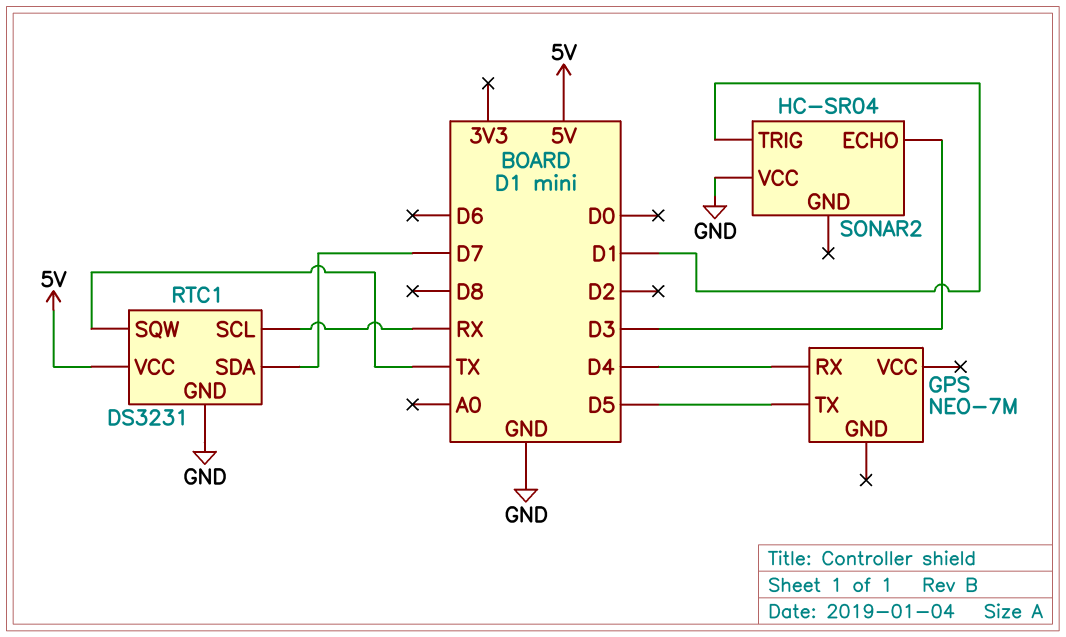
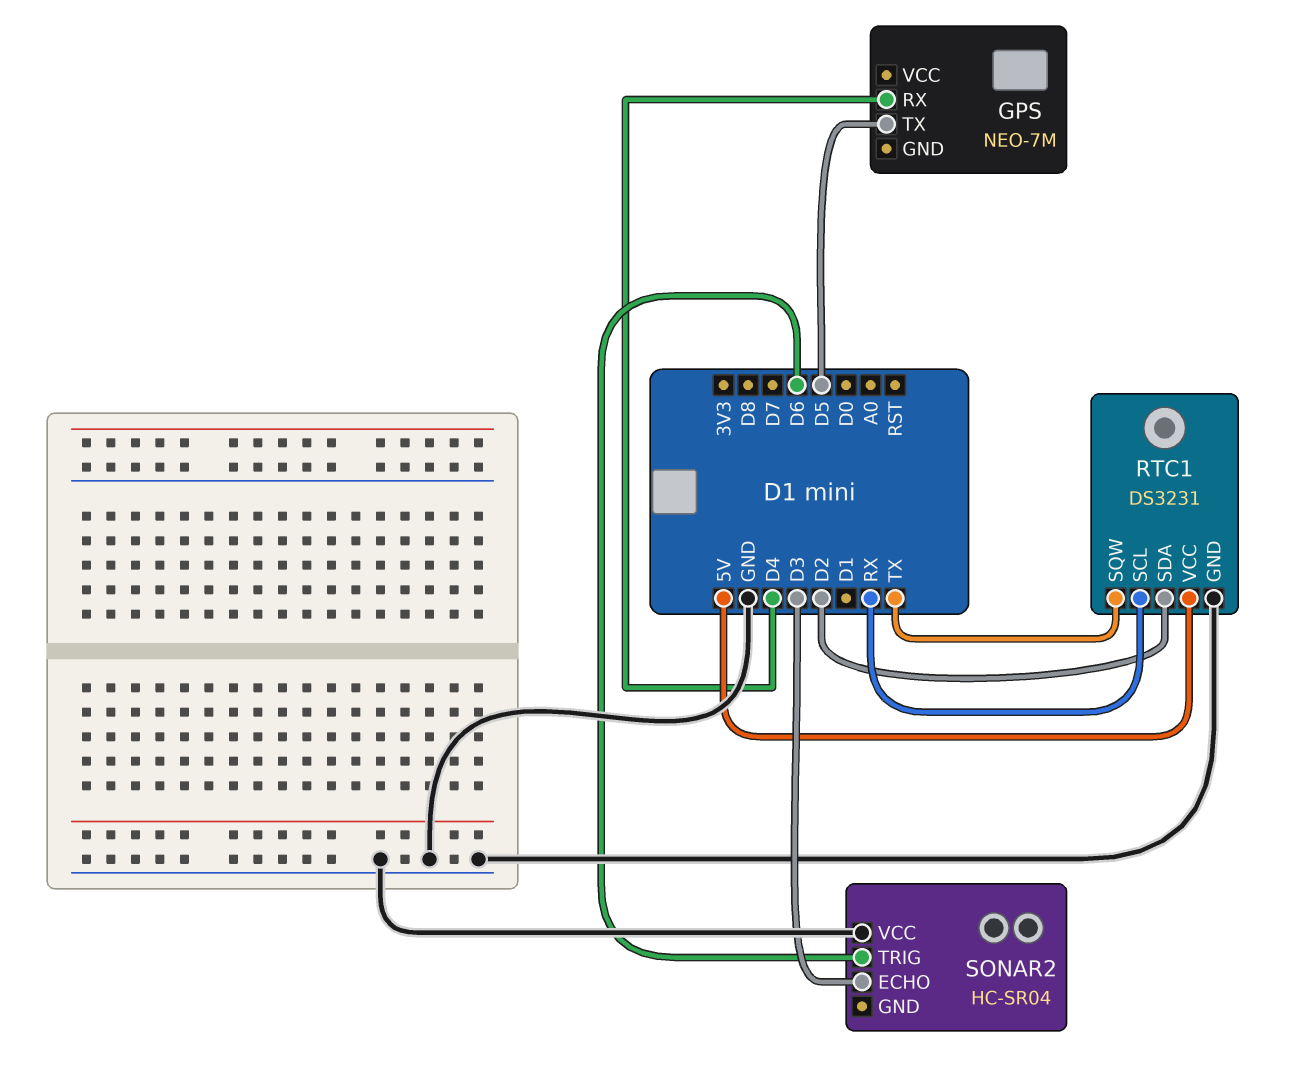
RTC1 pin SDA: D7 -> D2
SONAR2 pin TRIG: D1 -> D6

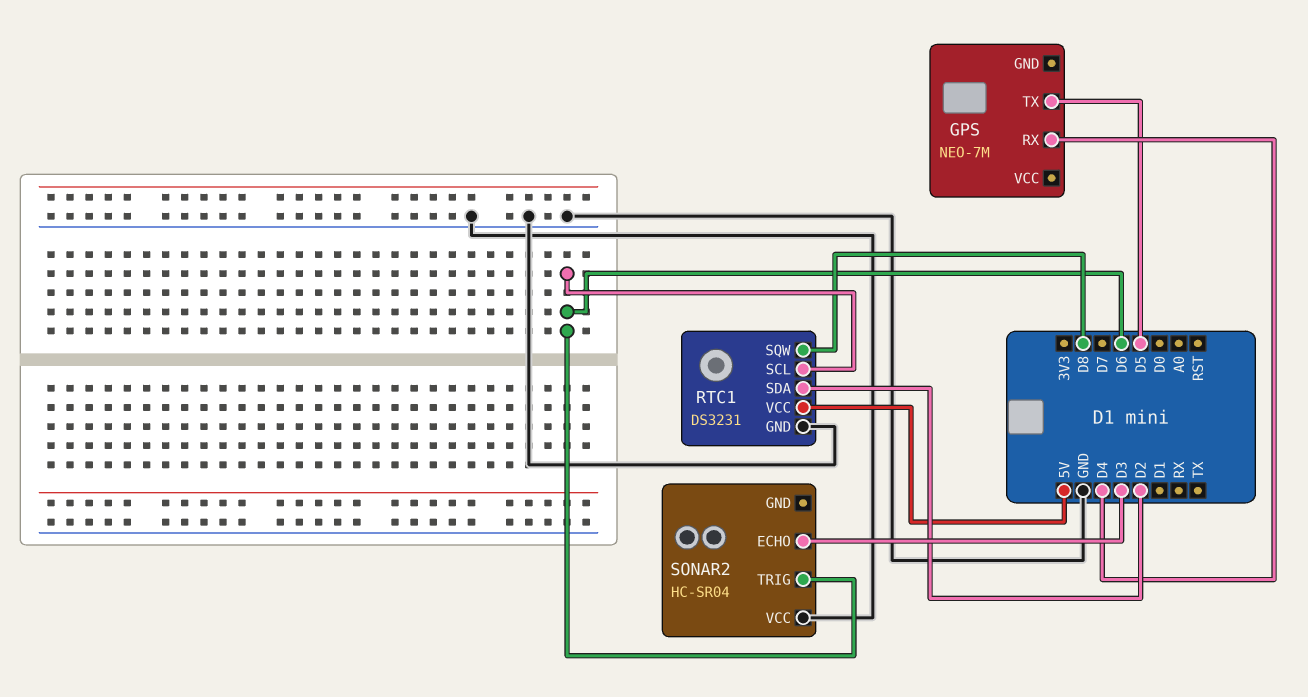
RTC1 pin SCL: RX -> D6
RTC1 pin SQW: TX -> D8

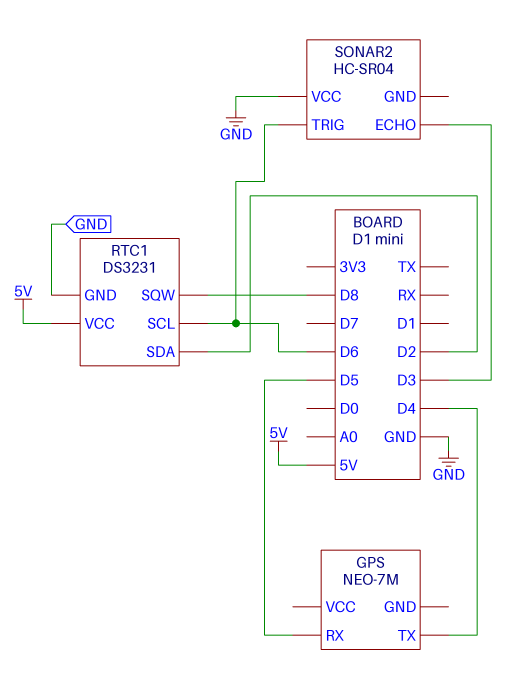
GPS pin RX: D4 -> D5
GPS pin TX: D5 -> D4

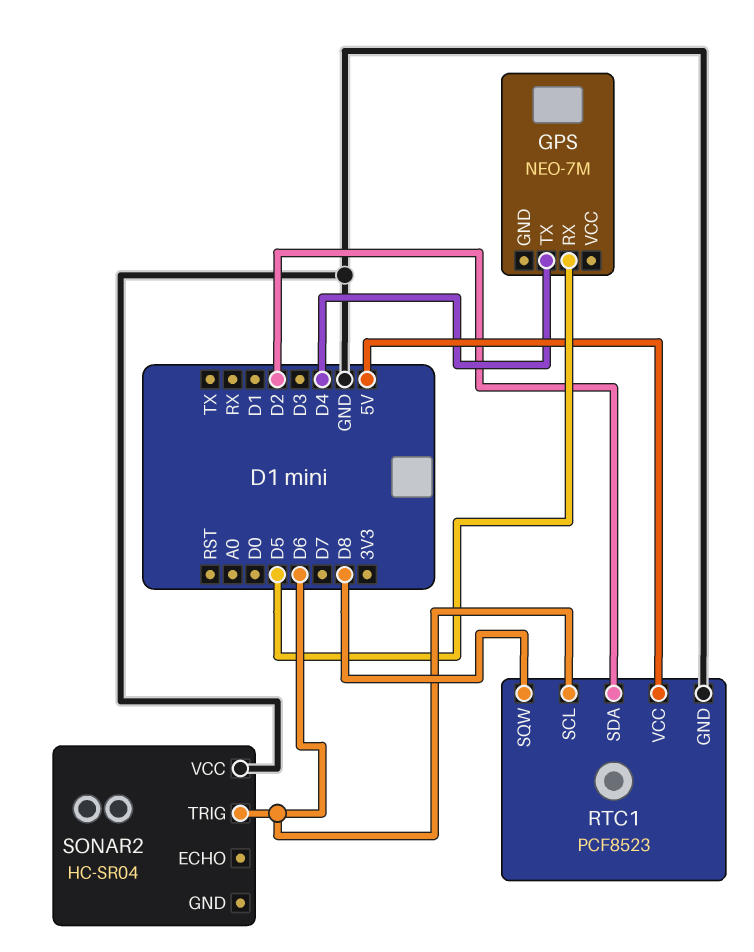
RTC1: DS3231 -> PCF8523
SONAR2 pin ECHO: D3 -> none

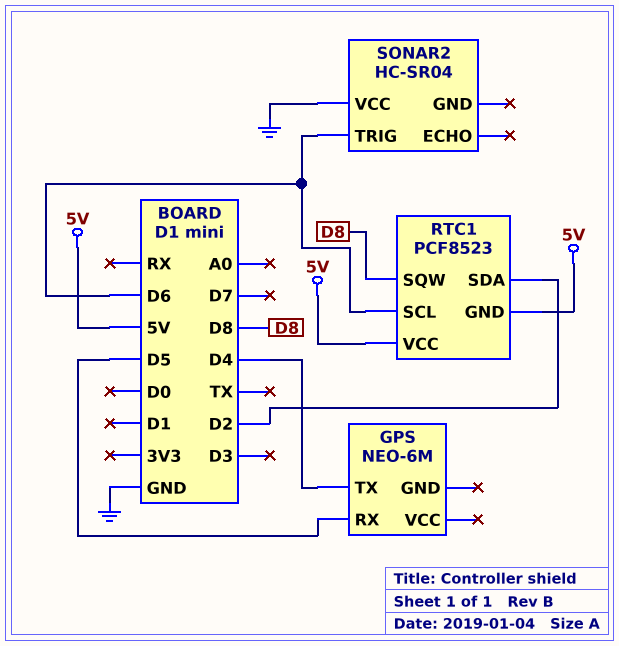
GPS: NEO-7M -> NEO-6M
RTC1 pin GND: GND -> 5V

